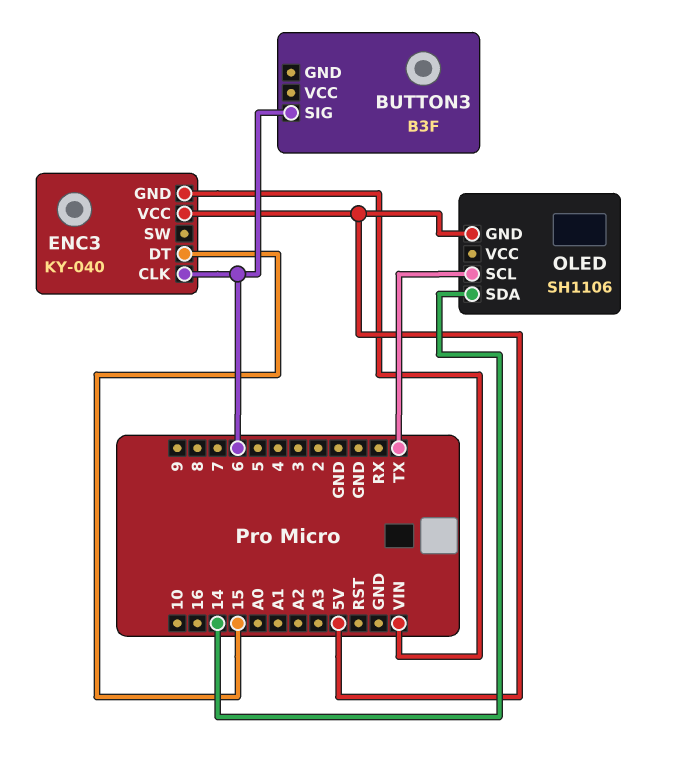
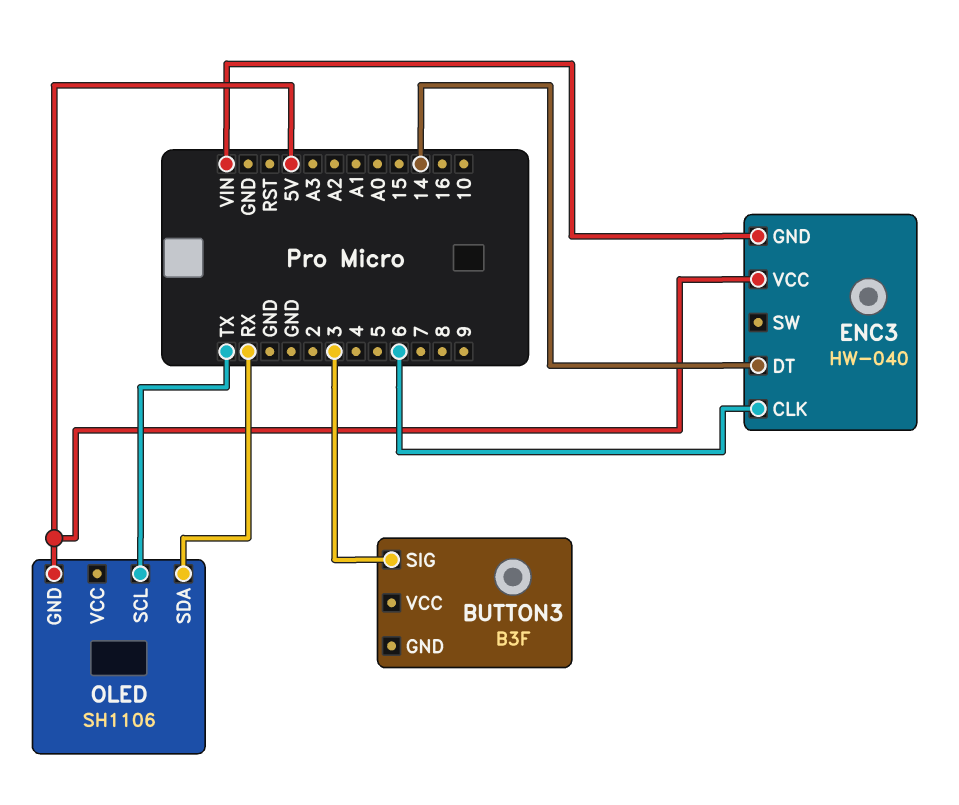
BUTTON3 pin SIG: 6 -> 3
ENC3: KY-040 -> HW-040
ENC3 pin DT: 15 -> 14
OLED pin SDA: 14 -> RX

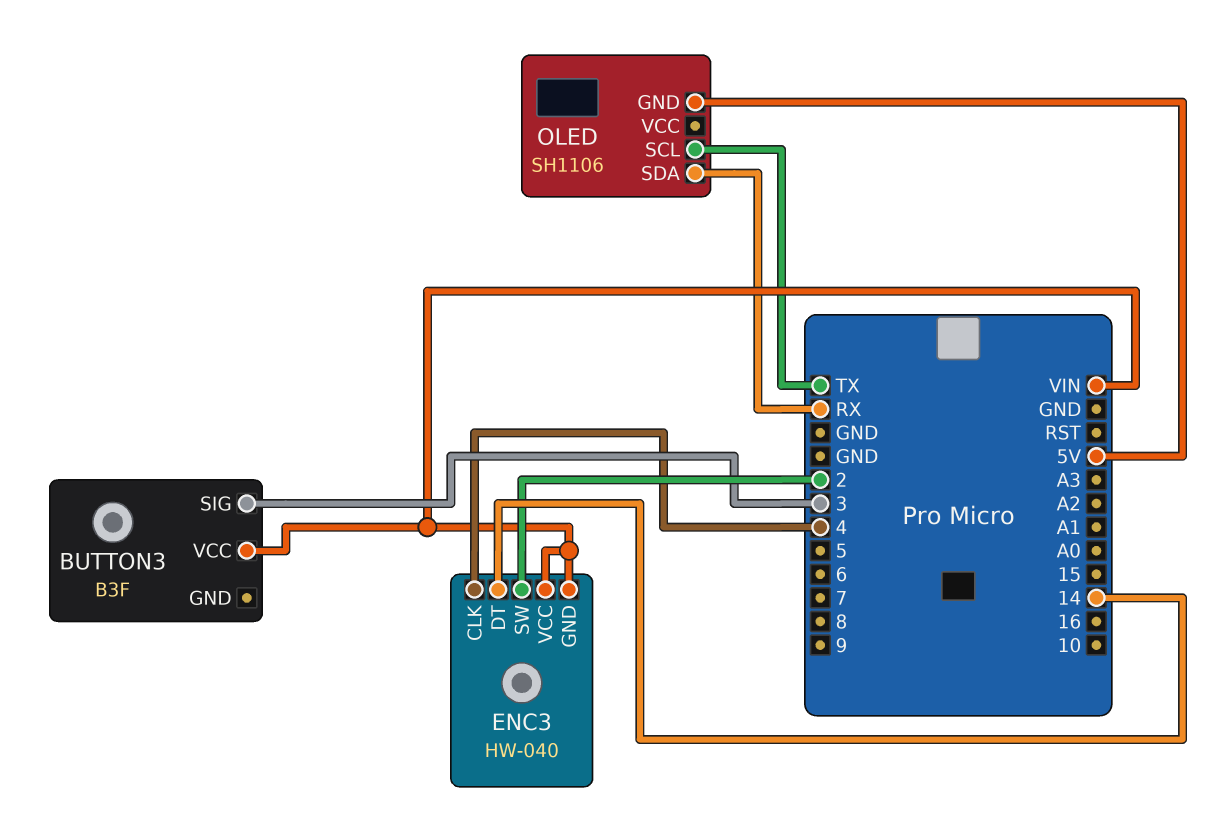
BUTTON3 pin VCC: none -> VIN
ENC3 pin CLK: 6 -> 4
ENC3 pin SW: none -> 2
ENC3 pin VCC: 5V -> VIN

